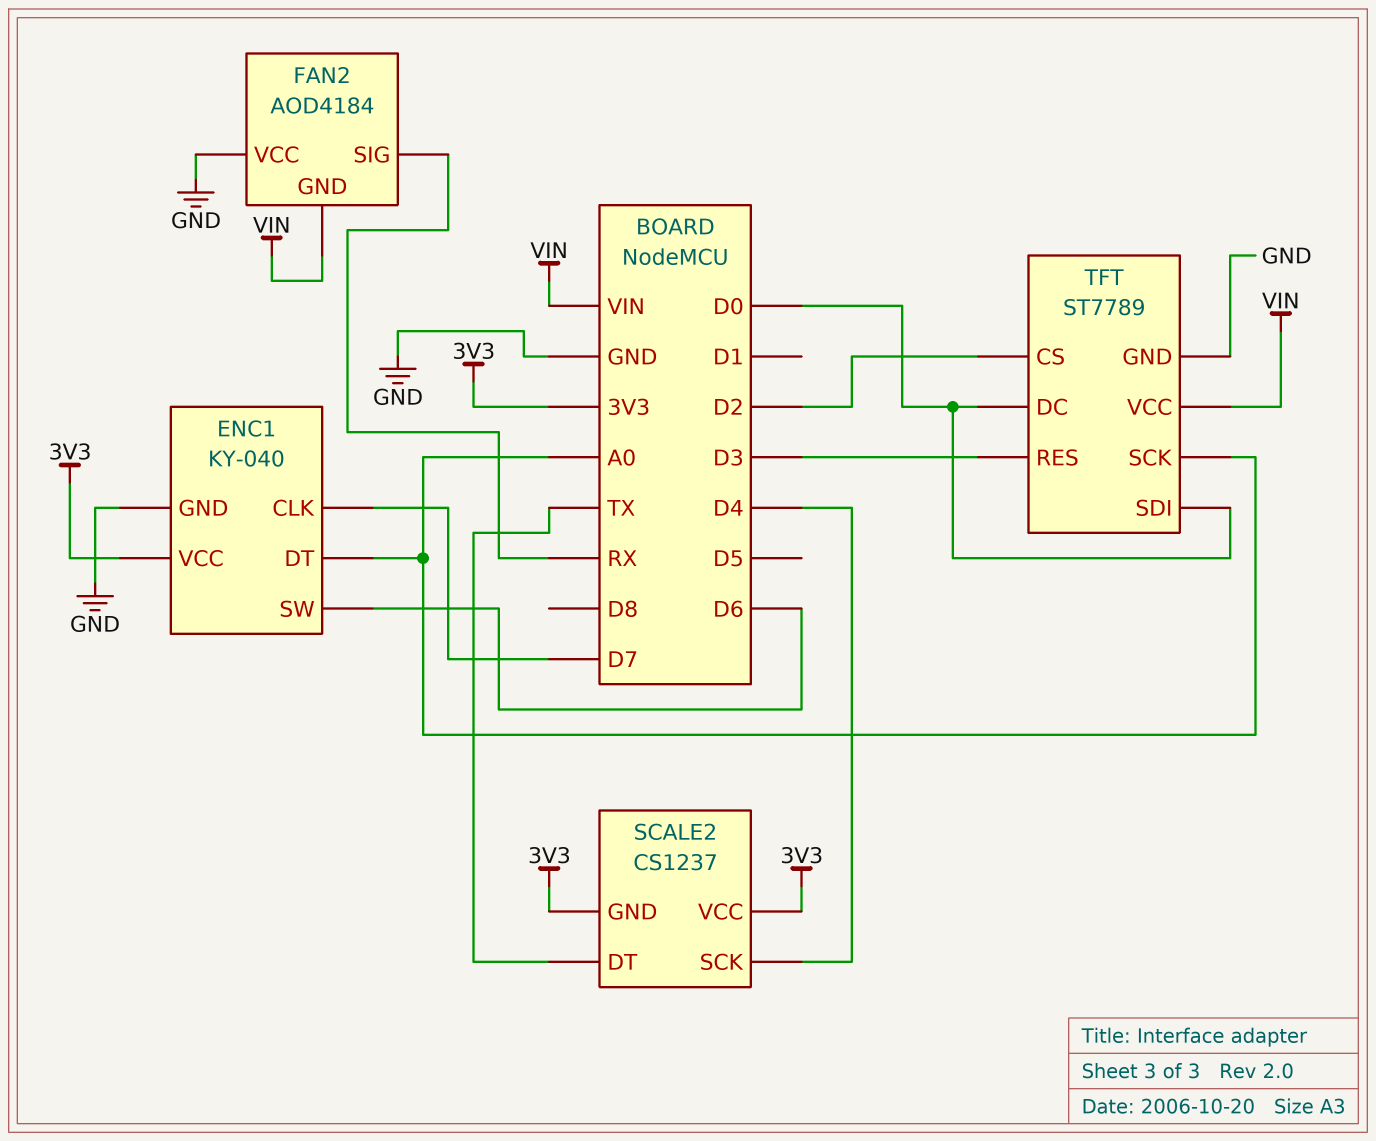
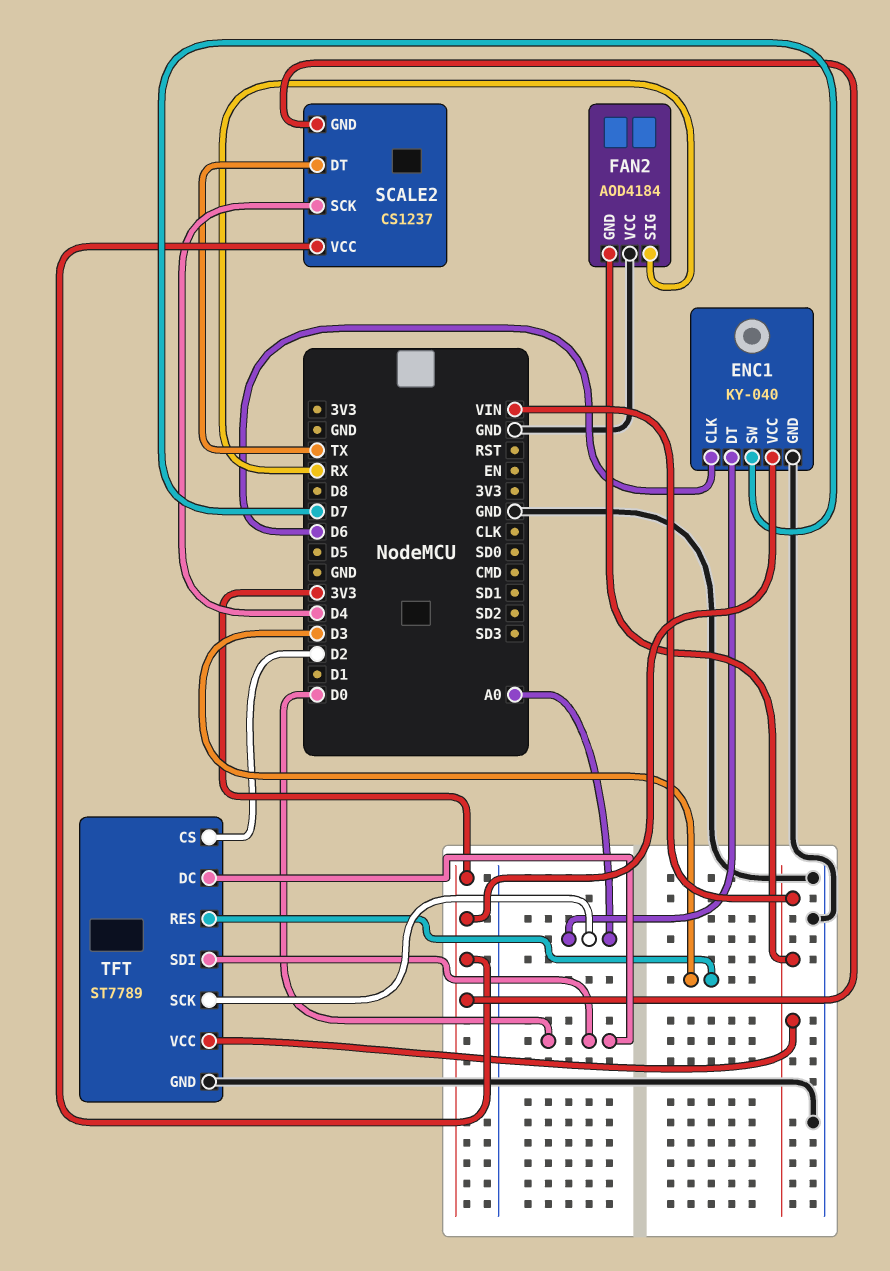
ENC1 pin CLK: D7 -> D6
ENC1 pin SW: D6 -> D7

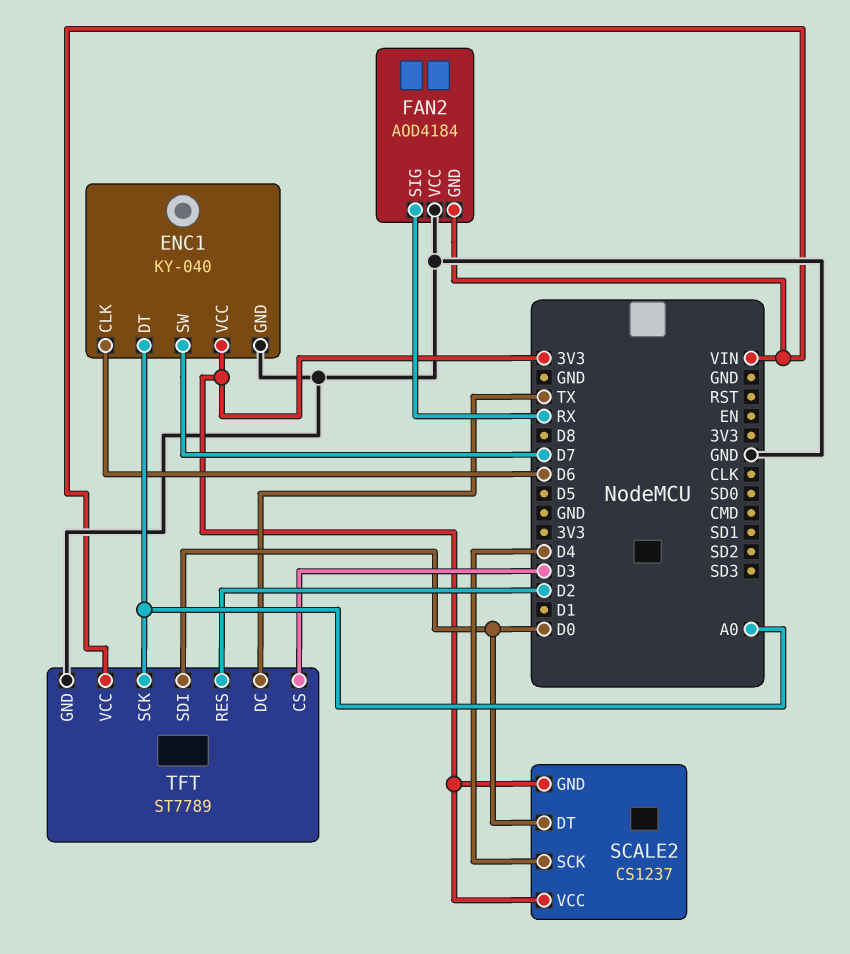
SCALE2 pin DT: TX -> D0
TFT pin CS: D2 -> D3
TFT pin DC: D0 -> TX
TFT pin RES: D3 -> D2

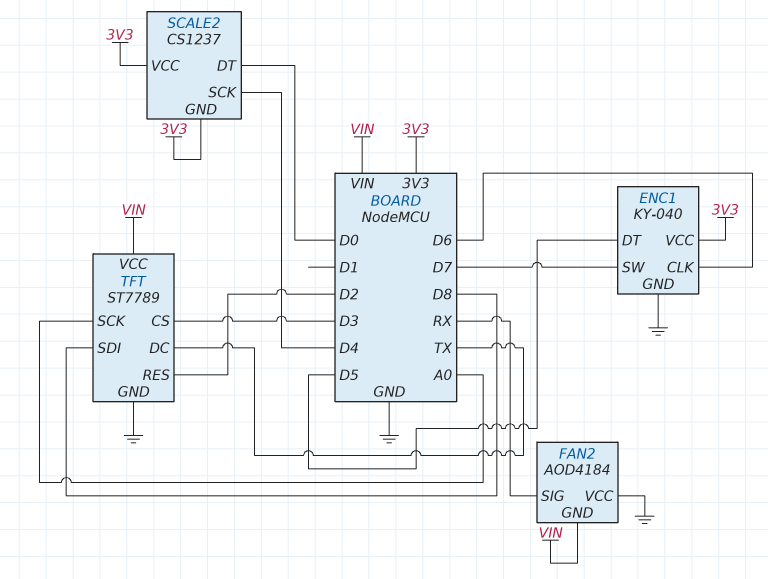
ENC1 pin DT: A0 -> D5
TFT pin SDI: D0 -> D8

